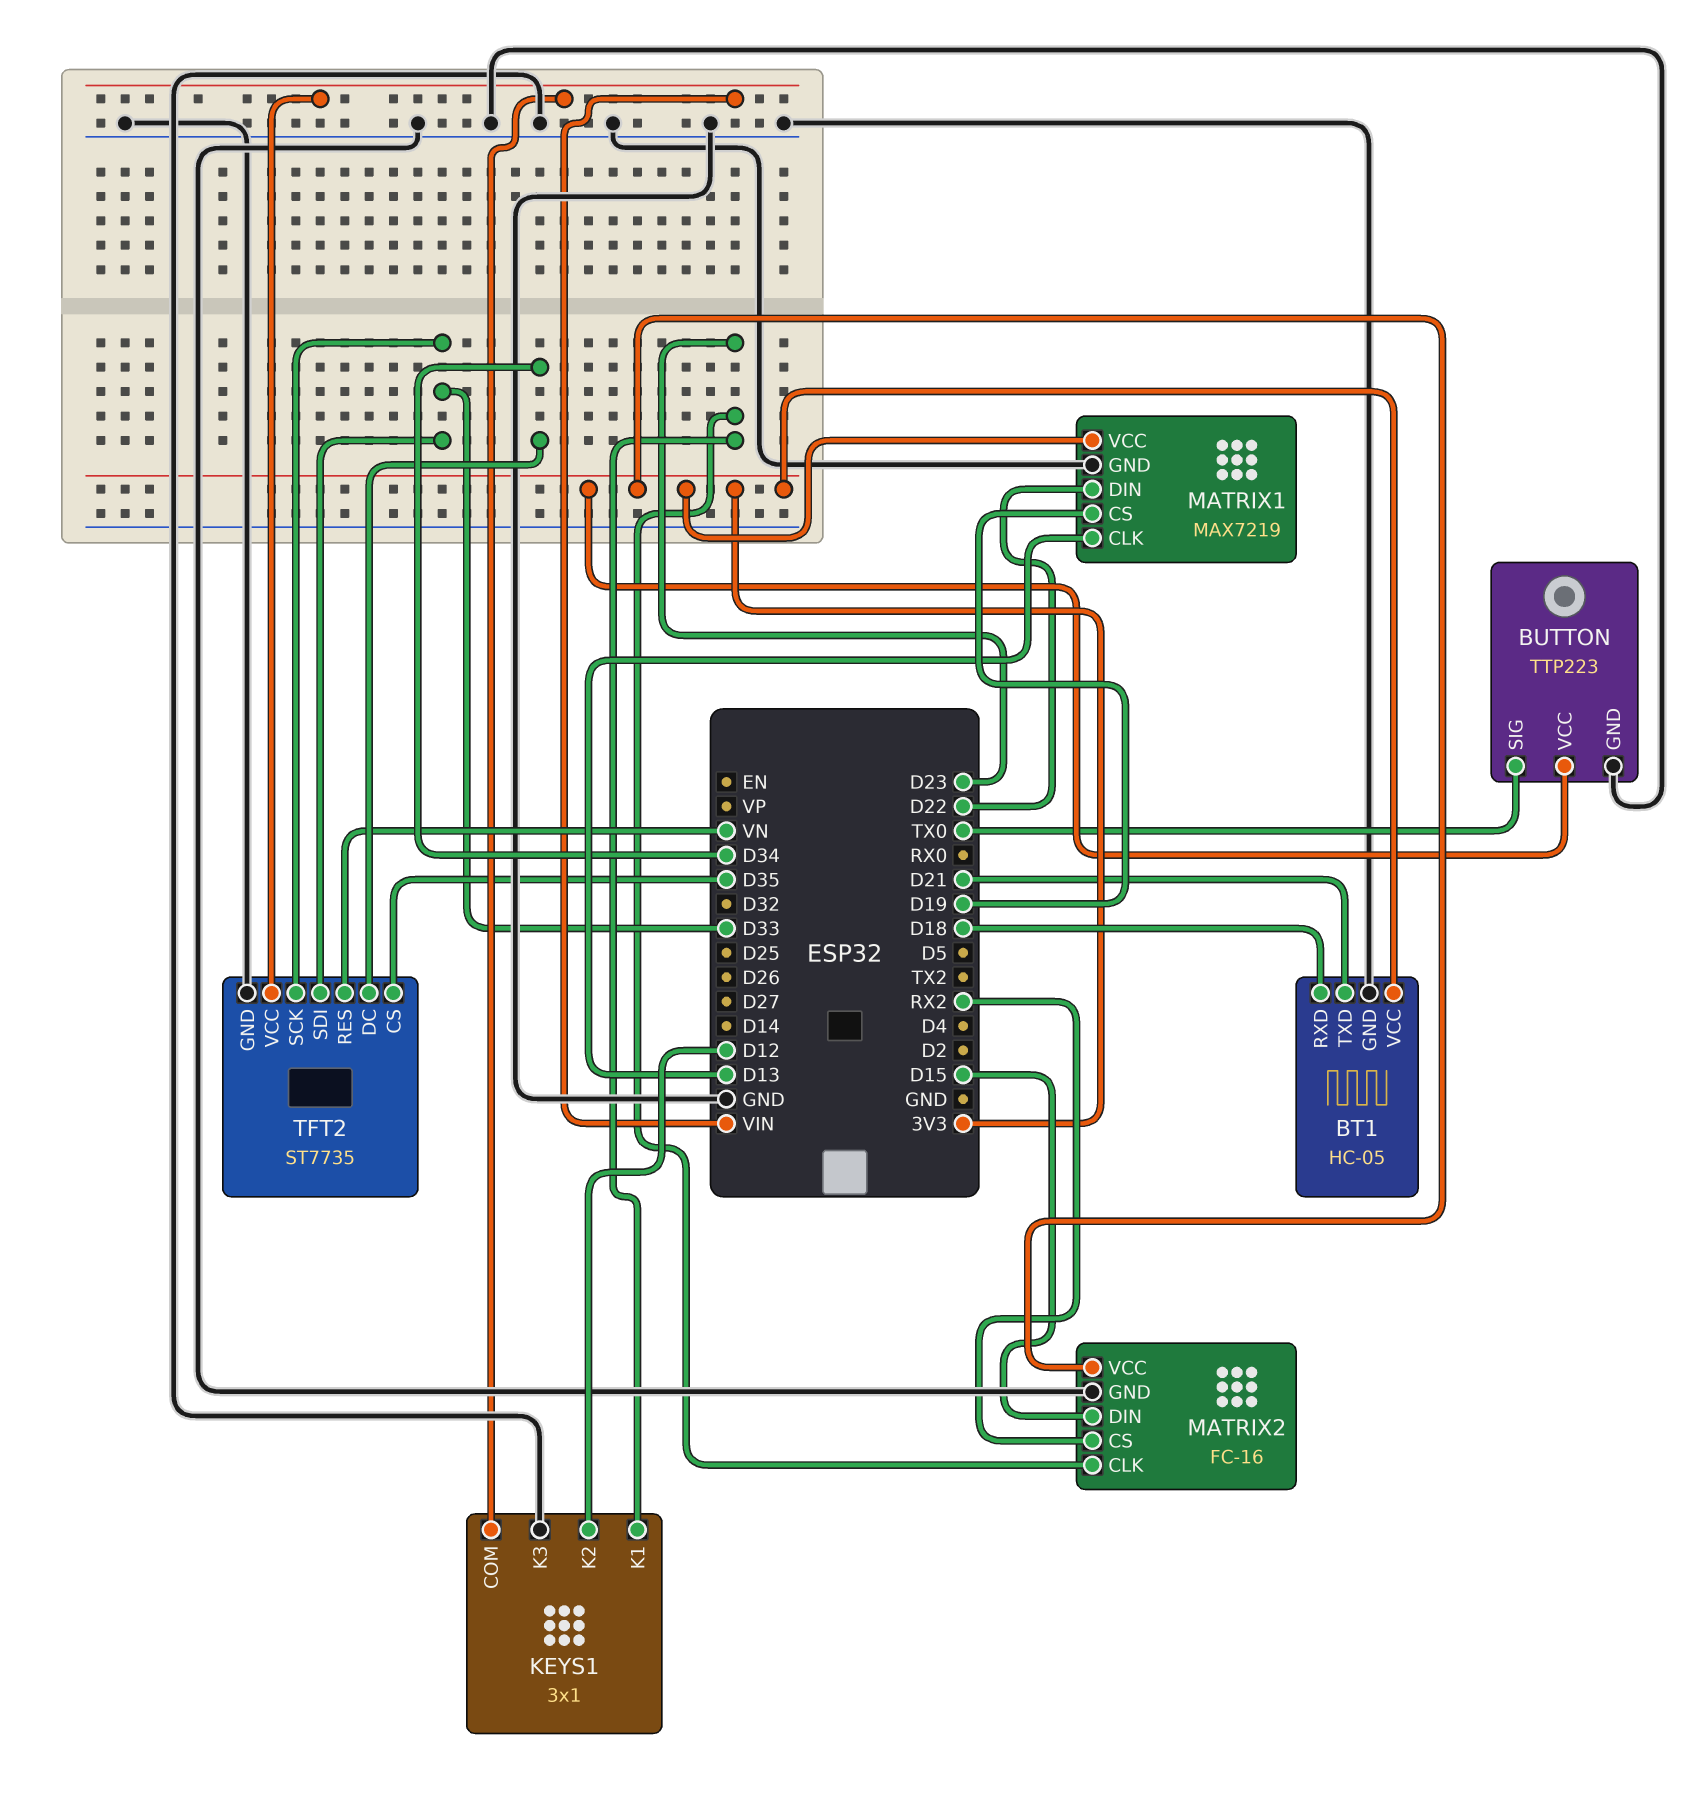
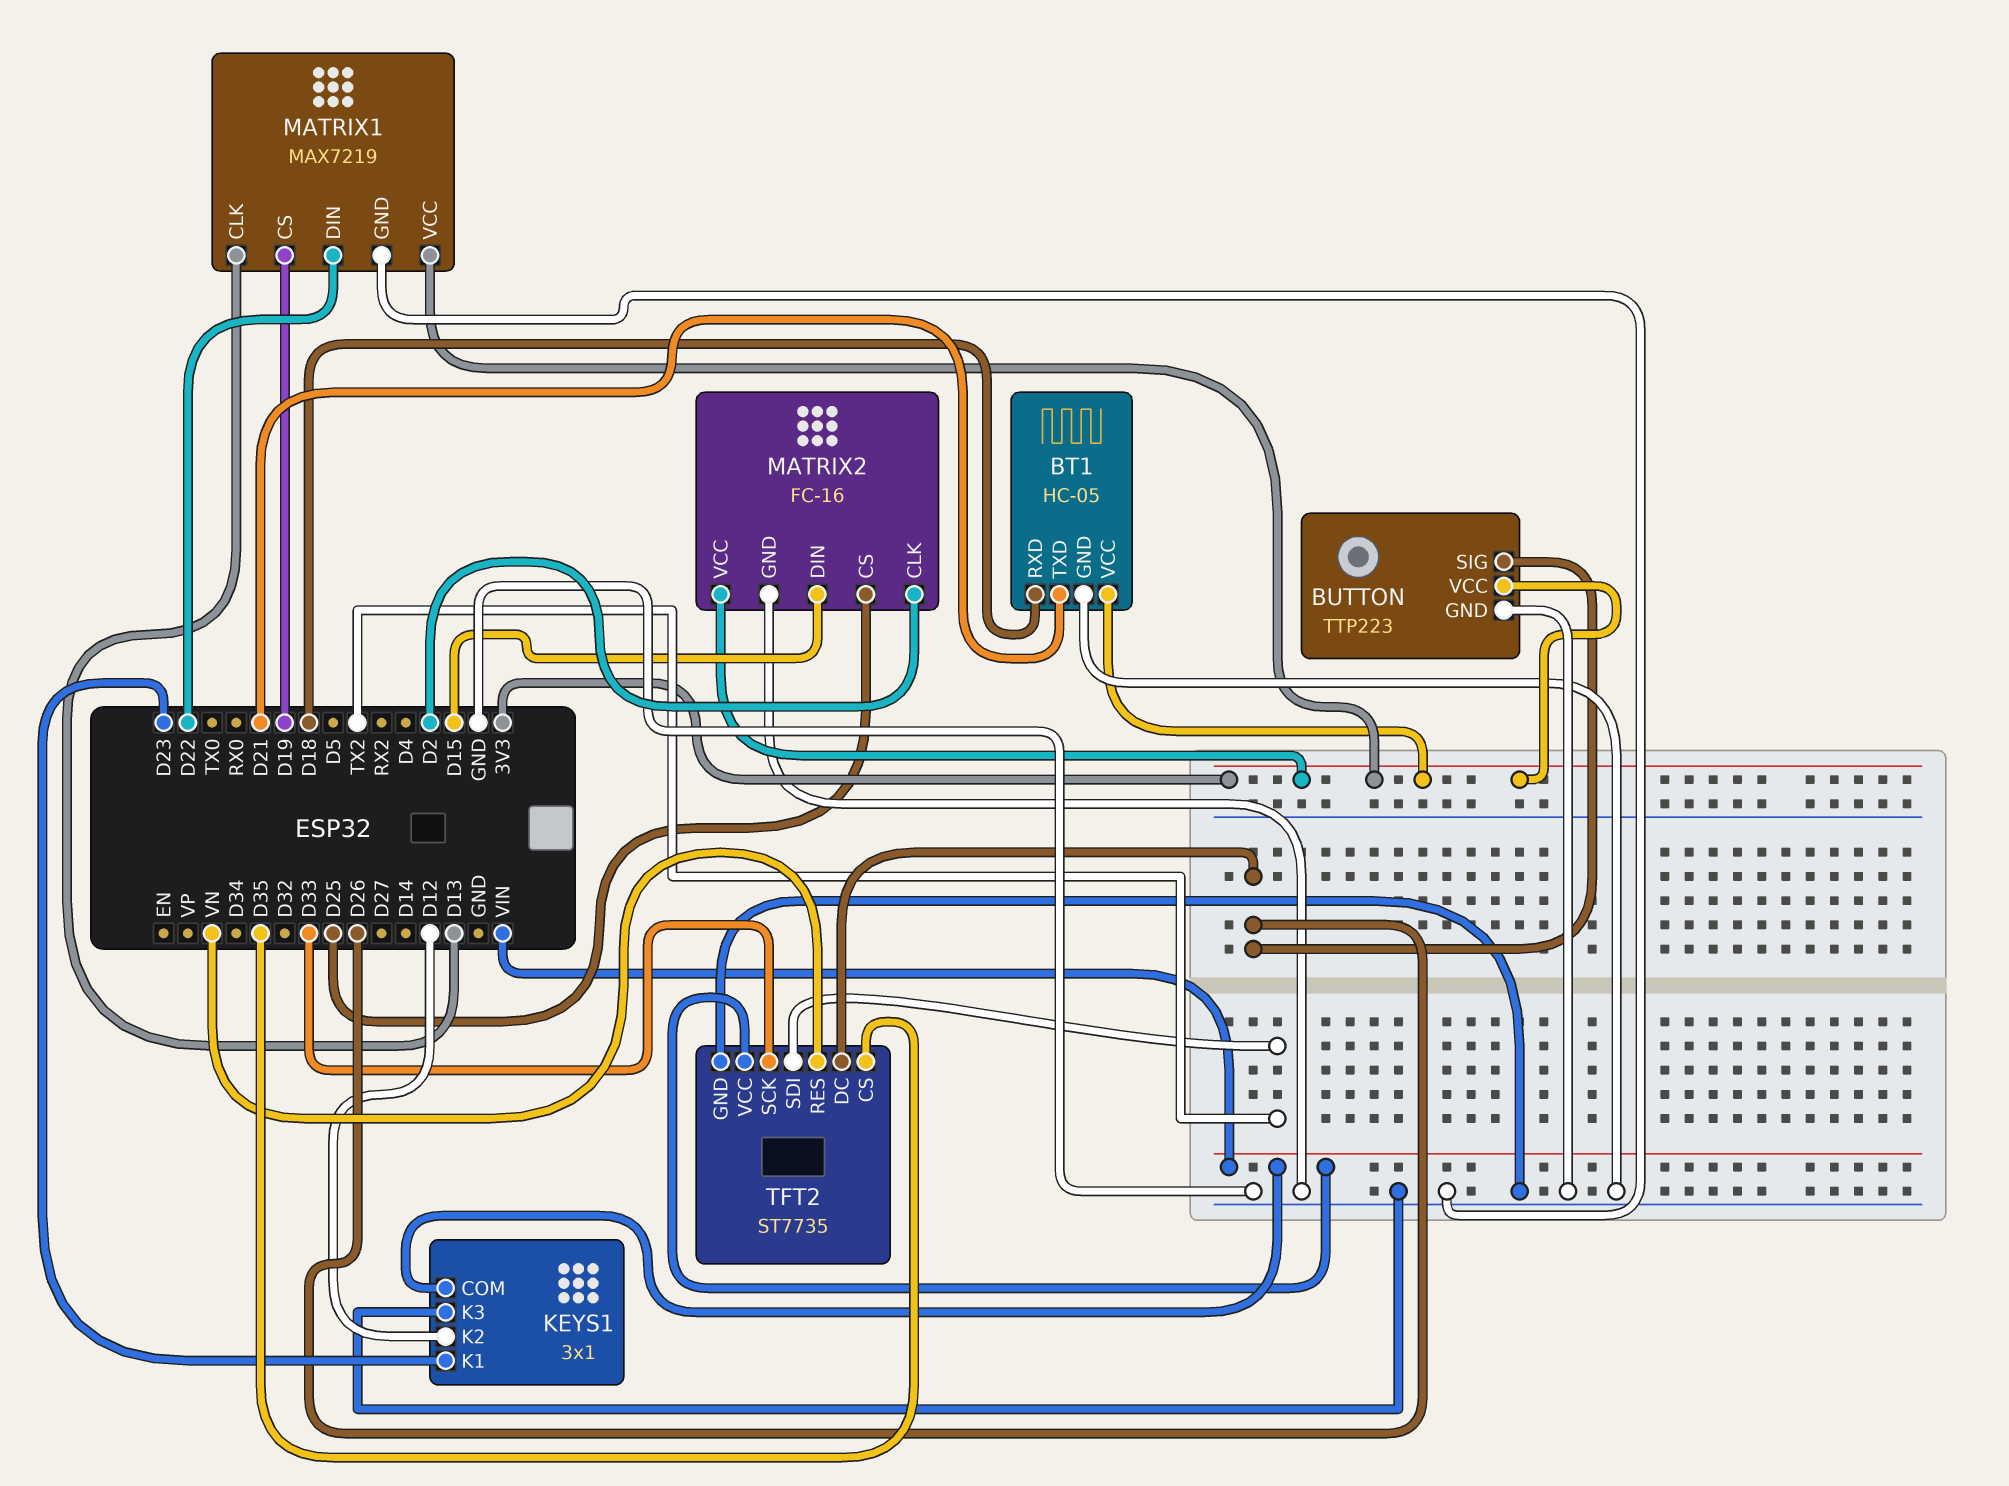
BUTTON pin SIG: TX0 -> D26
MATRIX2 pin CLK: D23 -> D2
MATRIX2 pin CS: RX2 -> D25
TFT2 pin DC: D34 -> D26
TFT2 pin SDI: D33 -> TX2

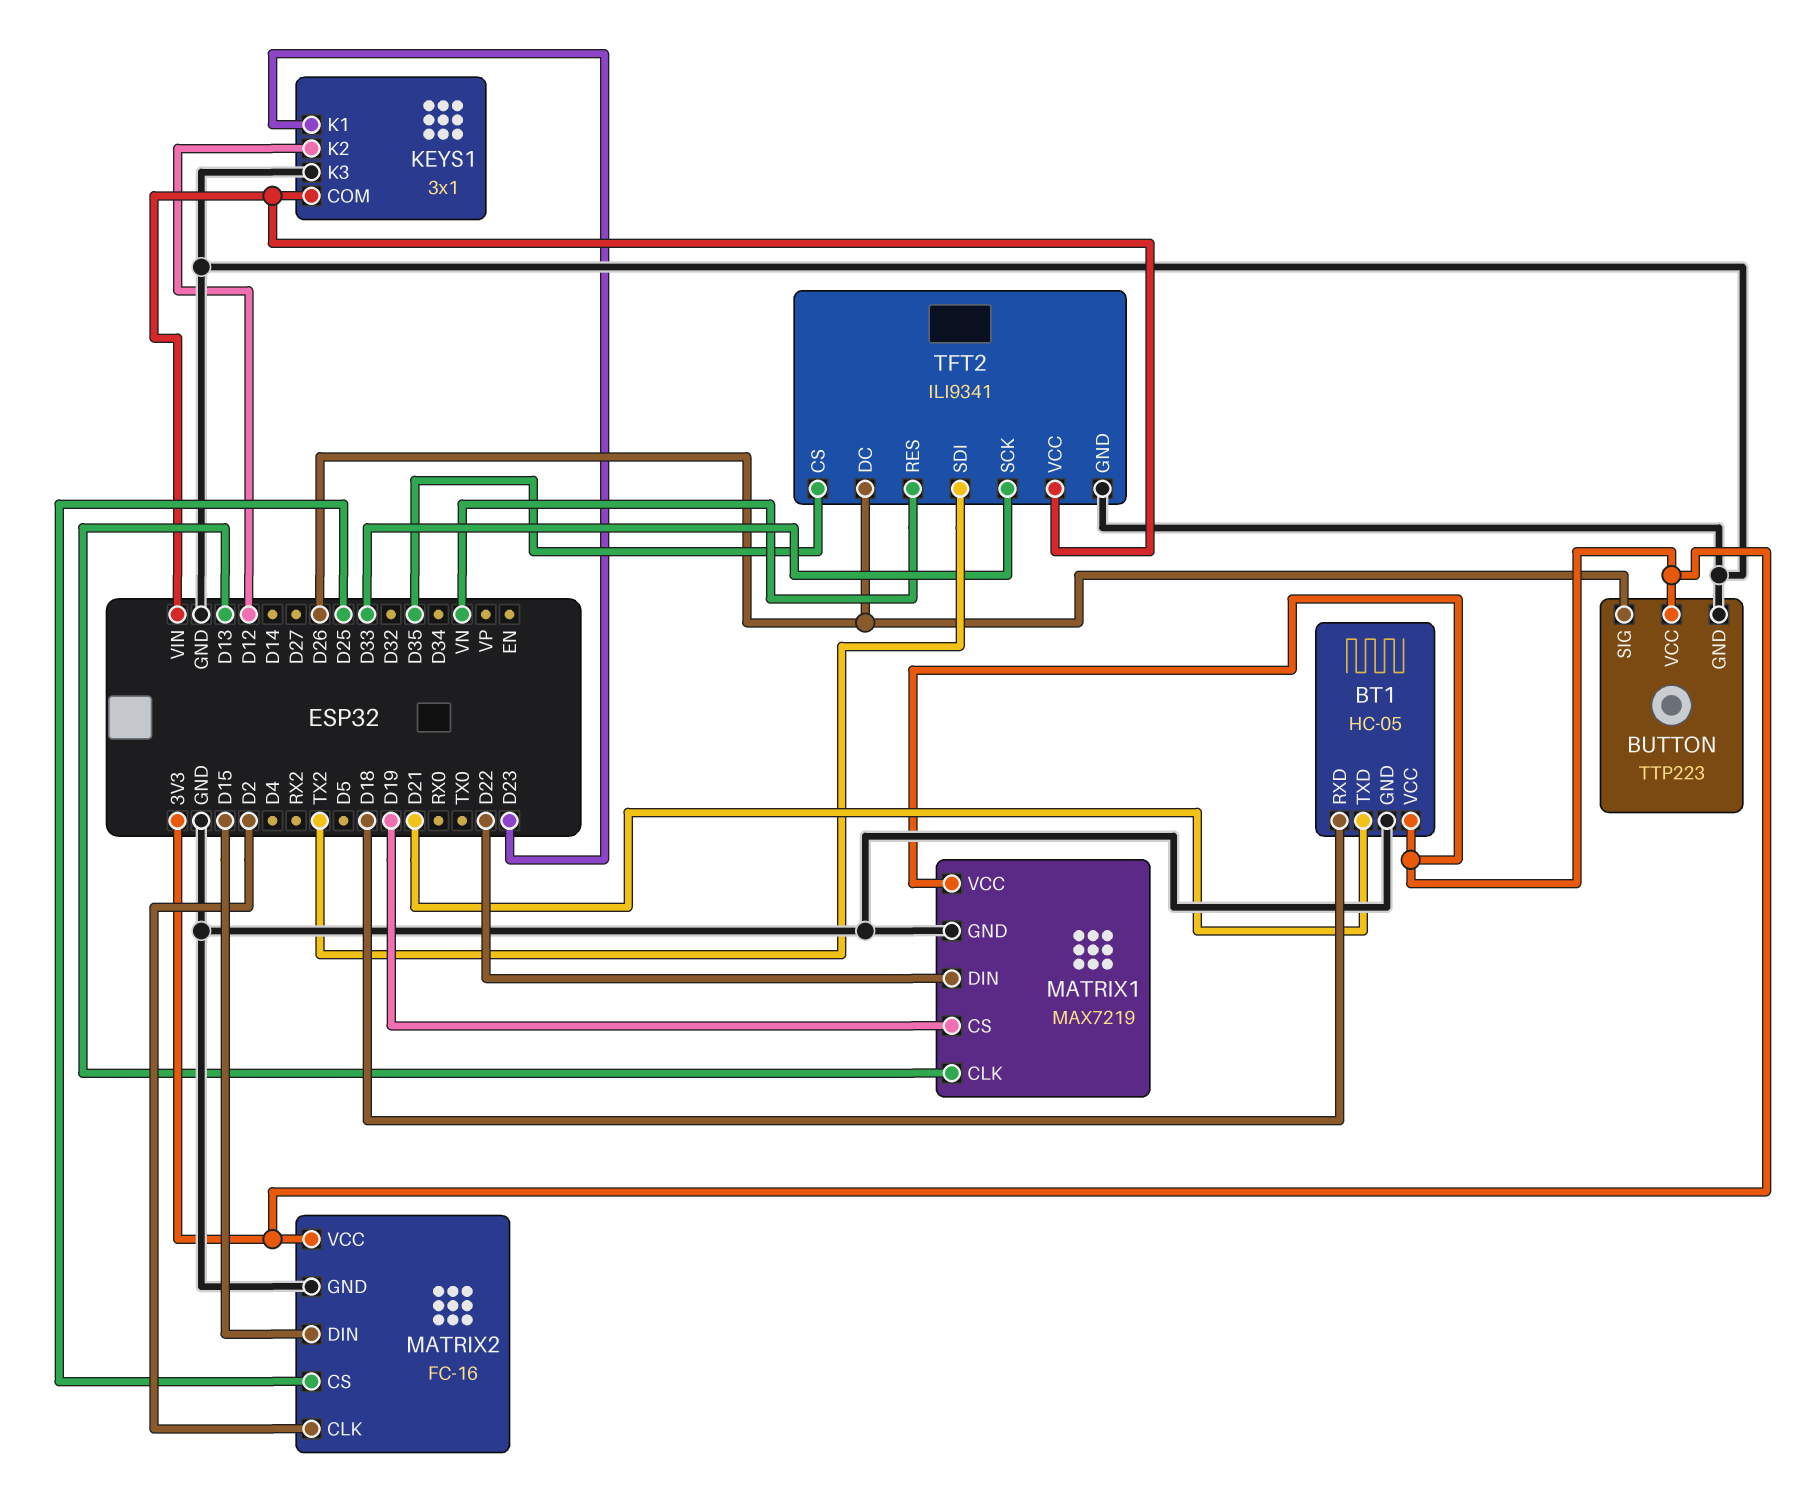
TFT2: ST7735 -> ILI9341

